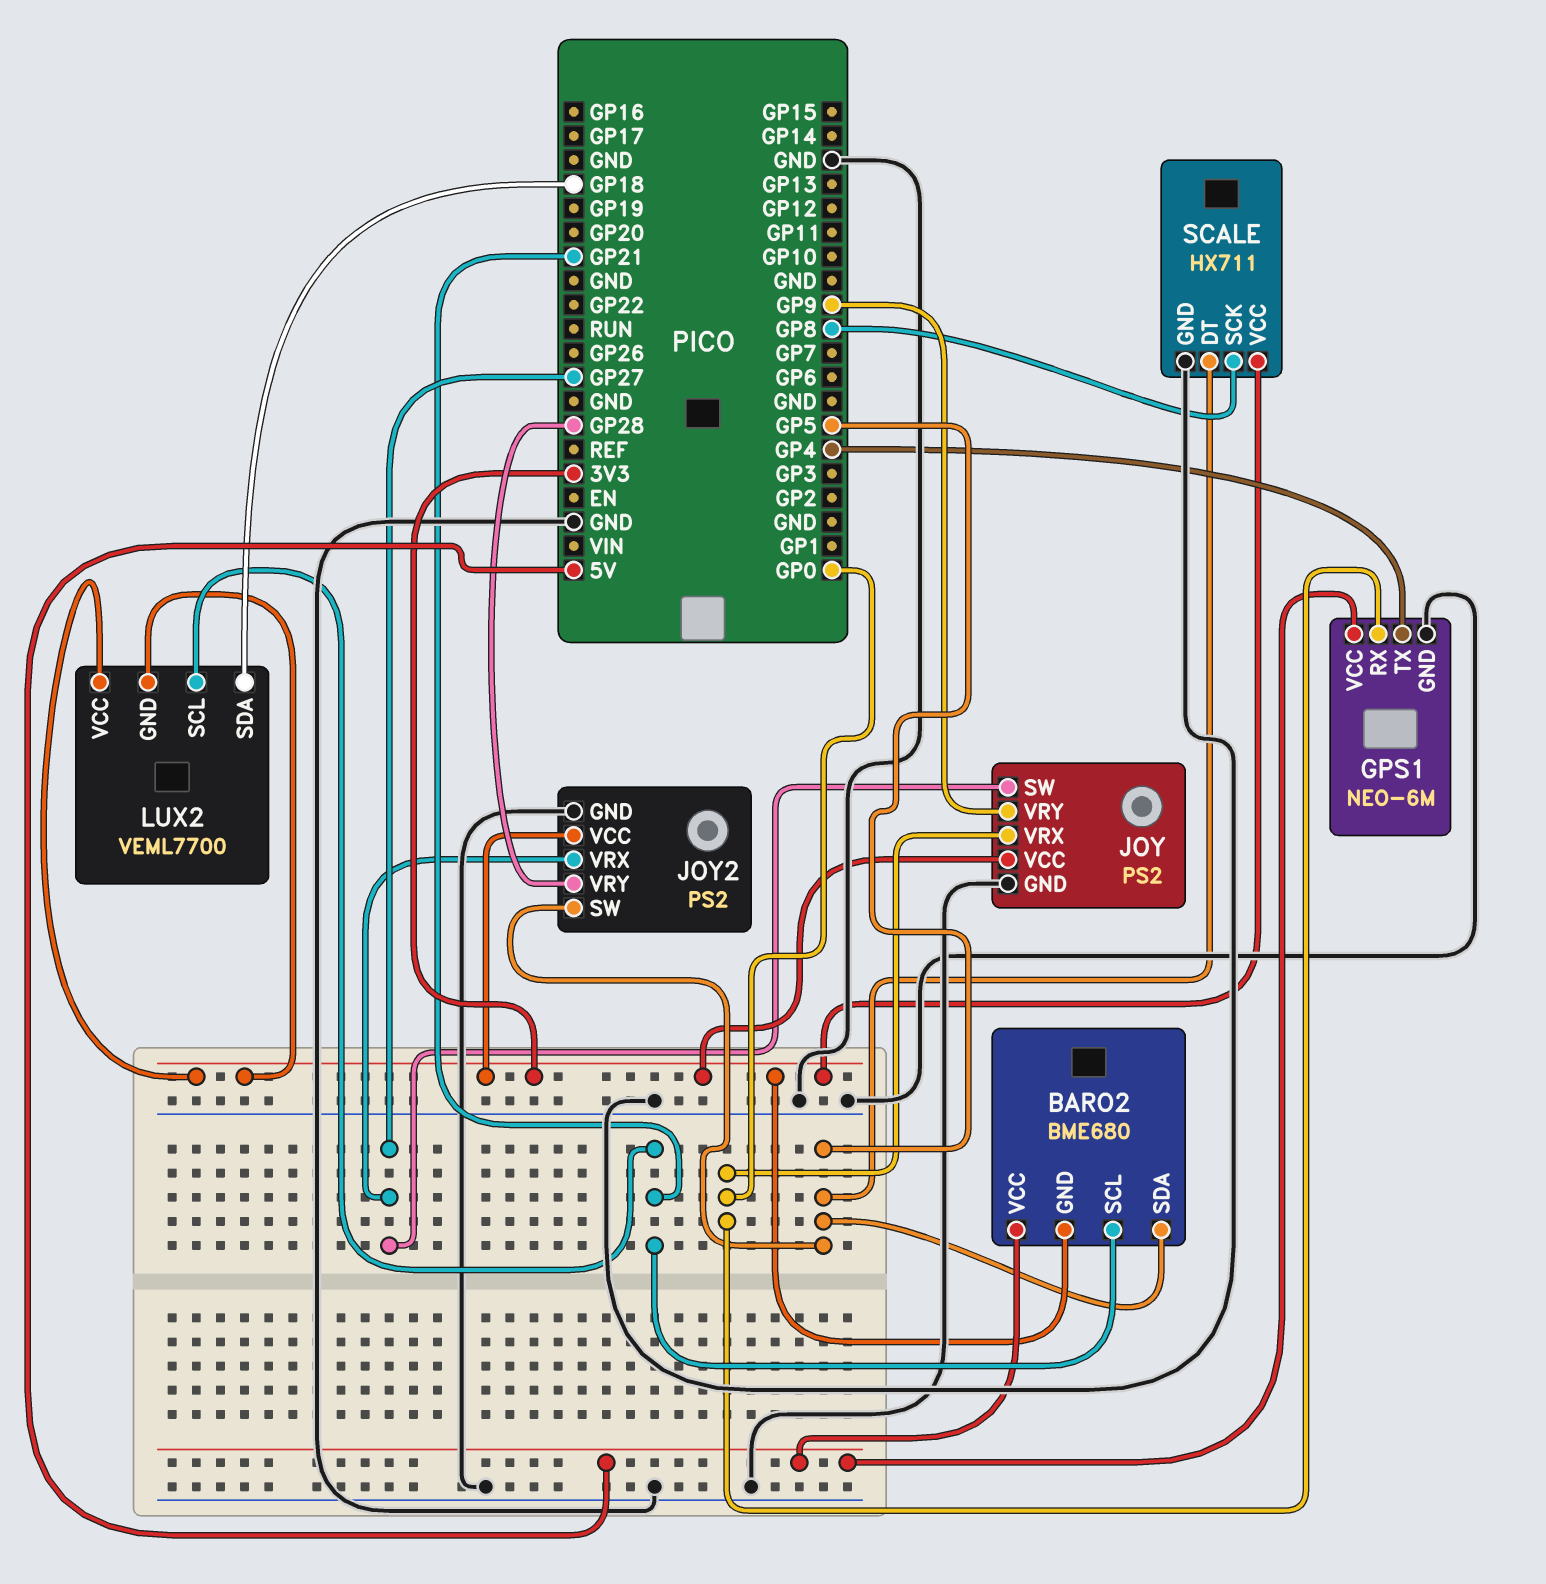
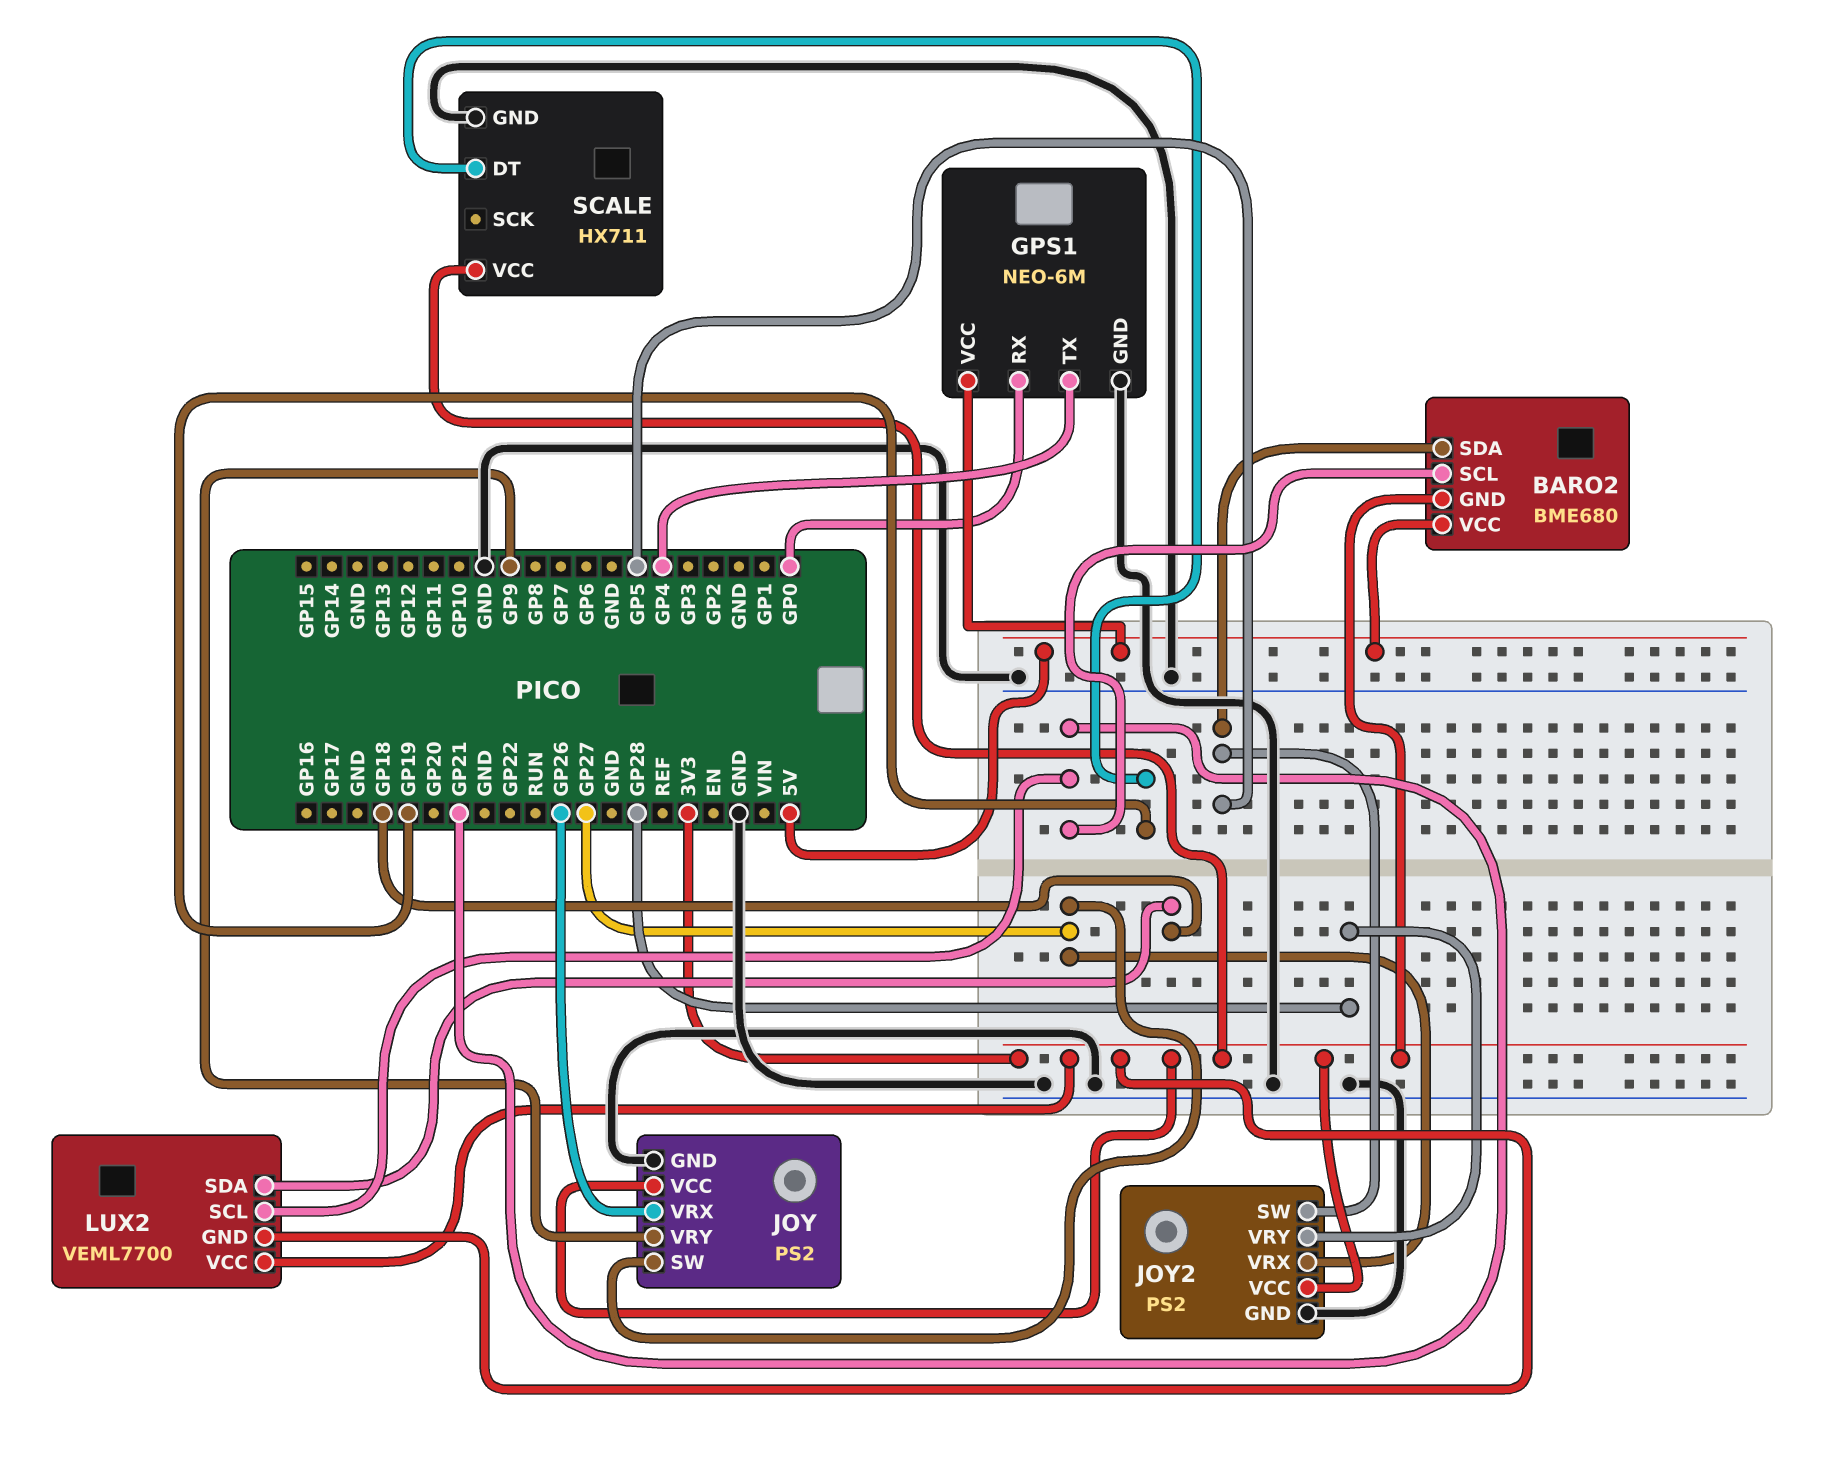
JOY pin VRX: GP0 -> GP26
SCALE pin DT: GP5 -> GP19
SCALE pin SCK: GP8 -> none

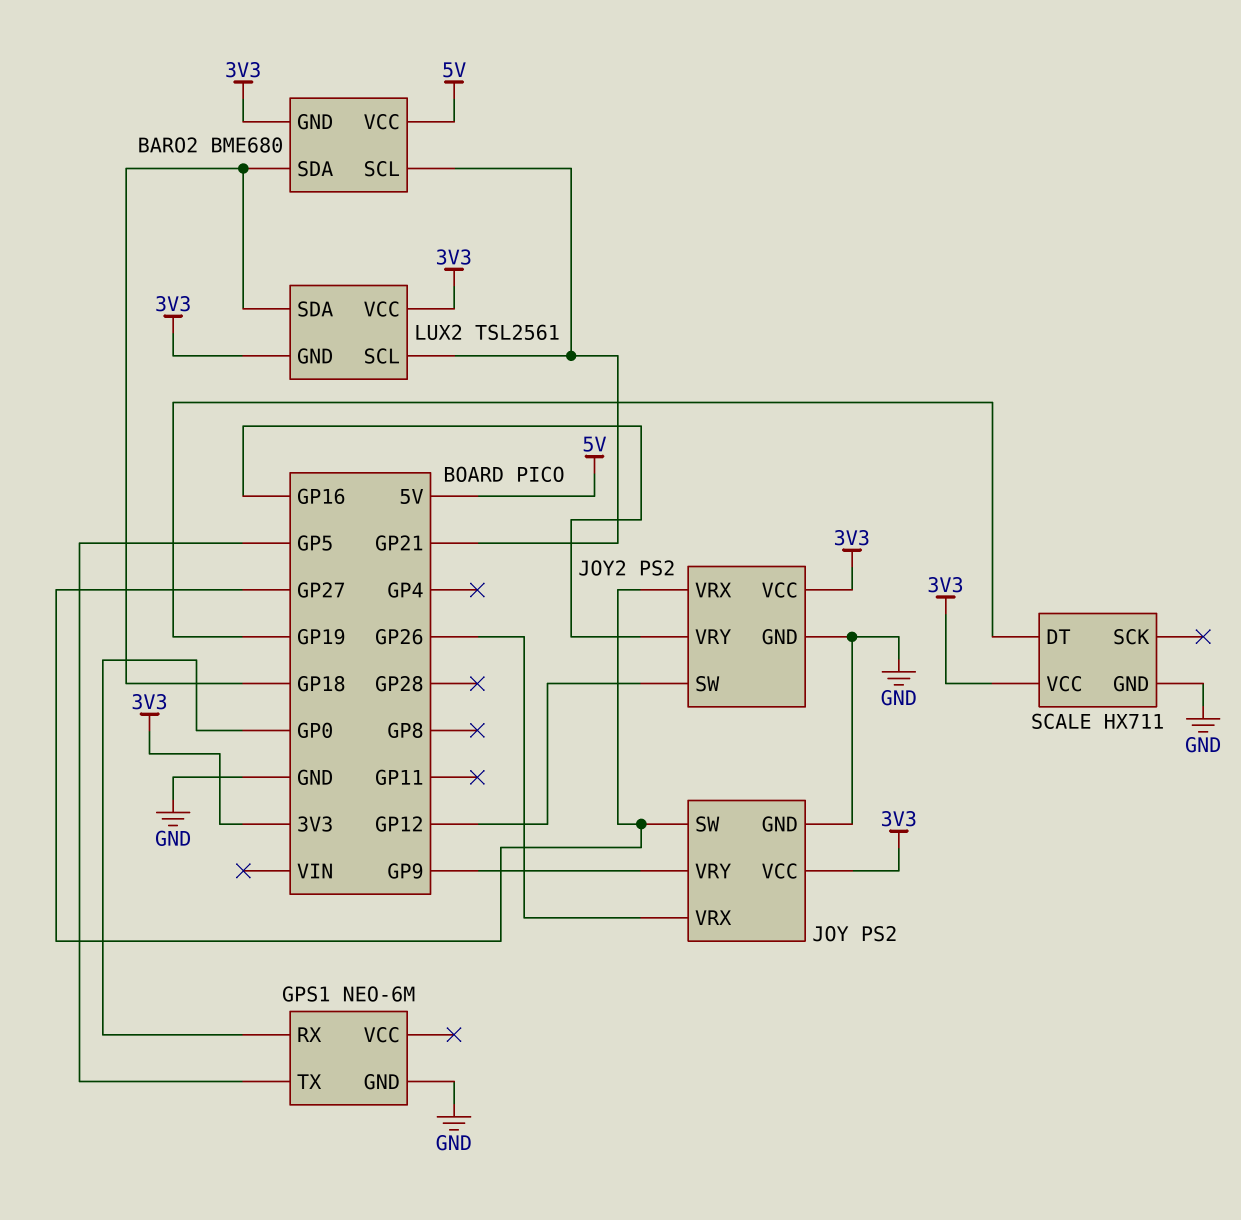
BARO2 pin SDA: GP5 -> GP18
GPS1 pin TX: GP4 -> GP5
GPS1 pin VCC: 5V -> none
JOY2 pin SW: GP5 -> GP12
JOY2 pin VRY: GP28 -> GP16
LUX2: VEML7700 -> TSL2561

